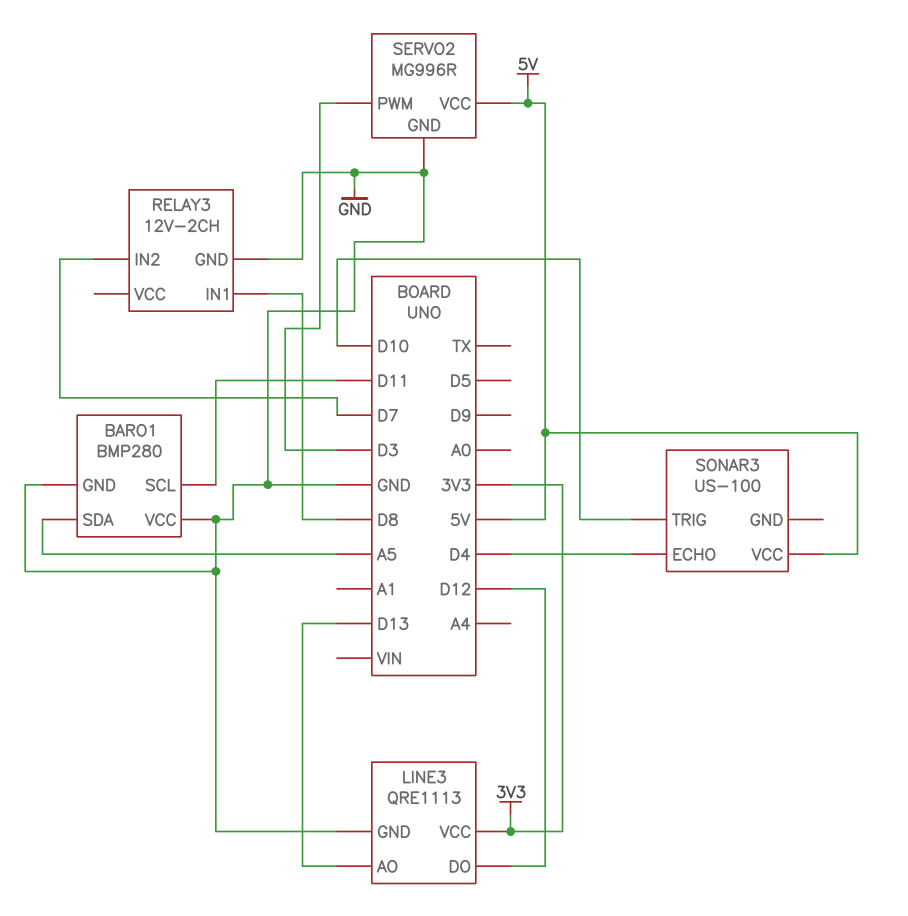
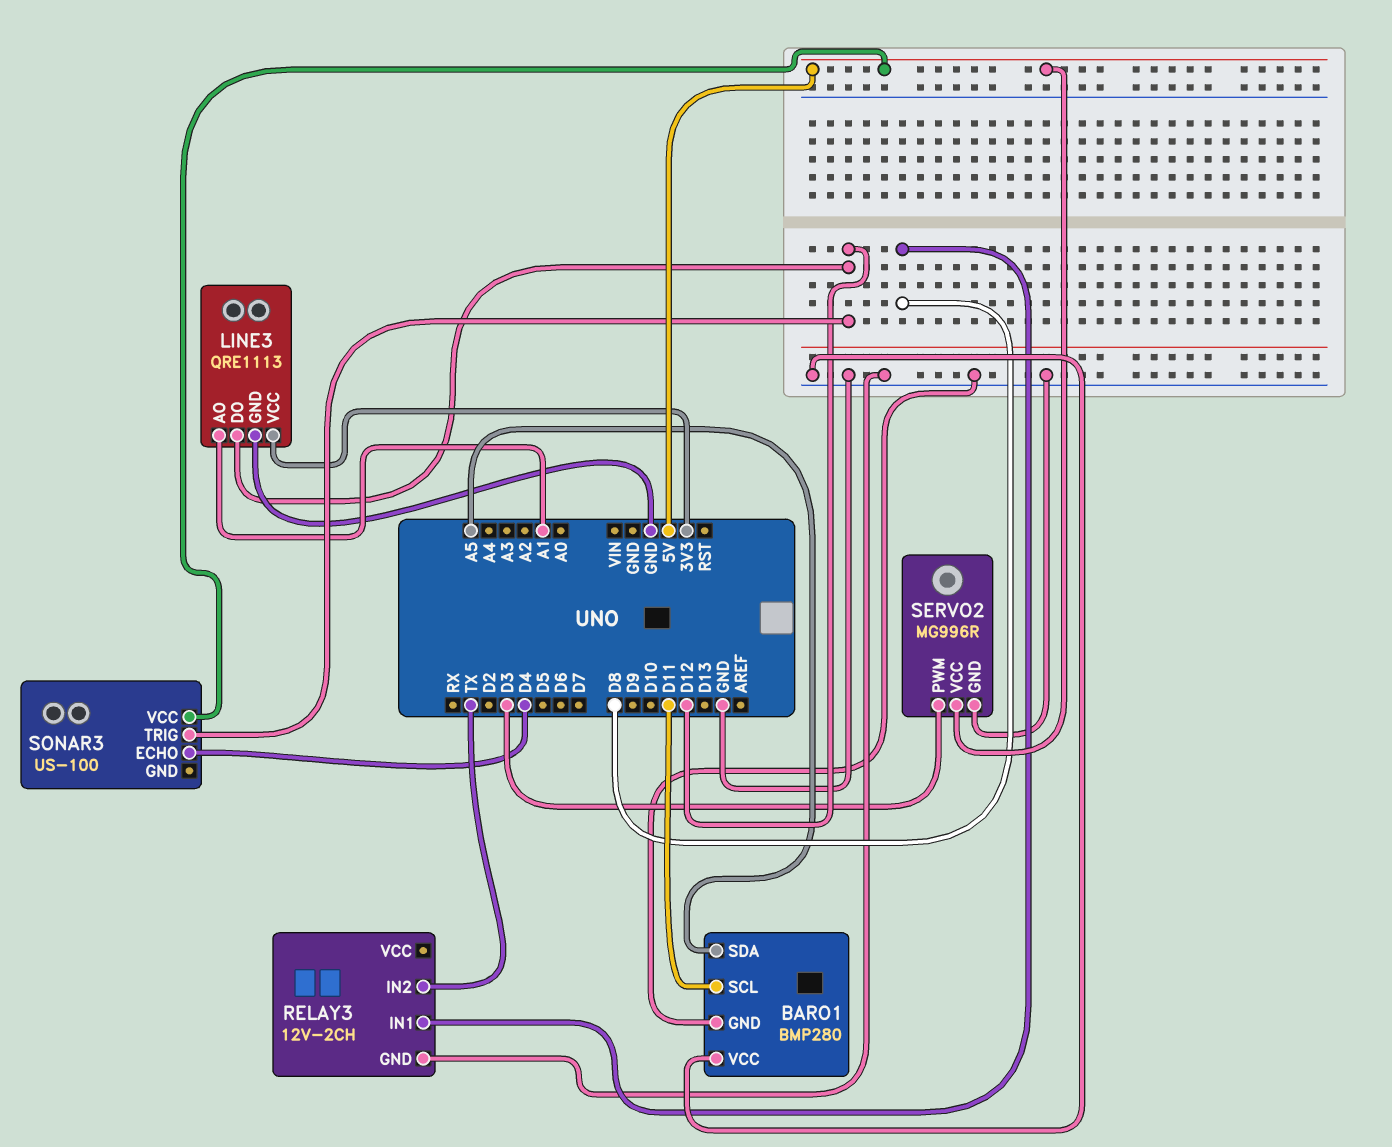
LINE3 pin AO: D13 -> A1
RELAY3 pin IN2: D7 -> TX
SONAR3 pin TRIG: D10 -> D12

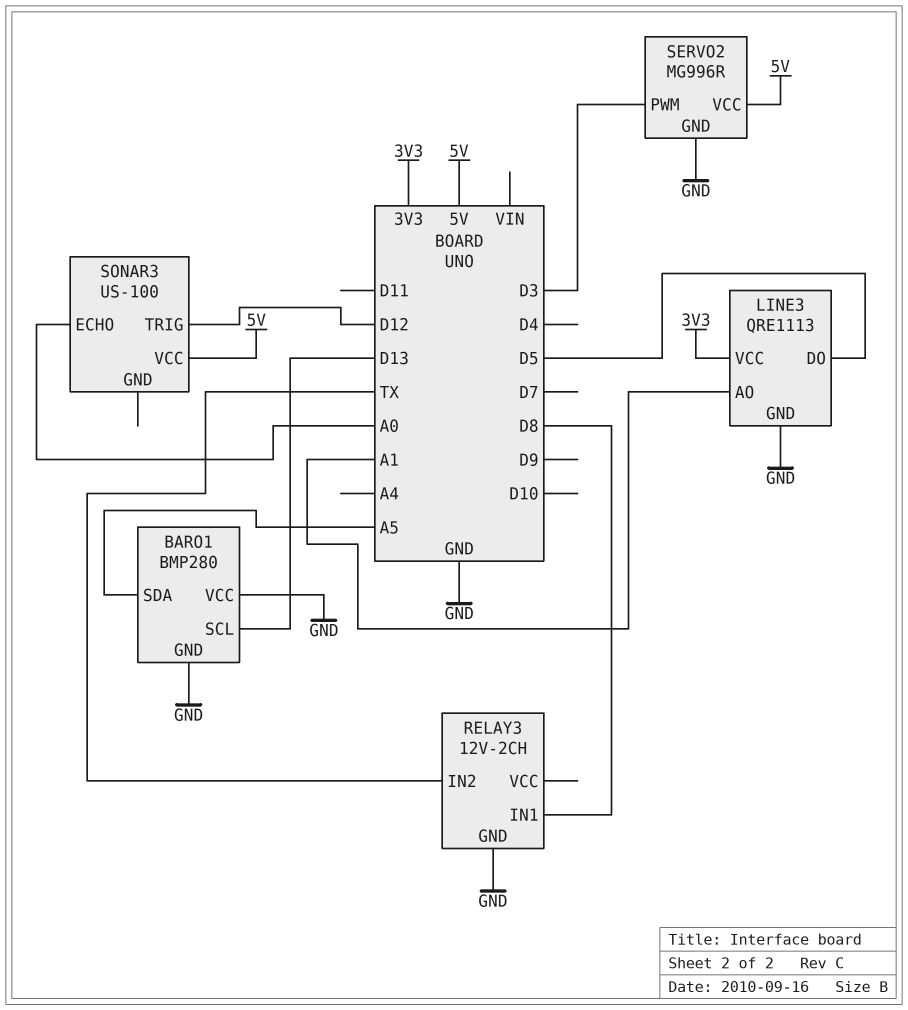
BARO1 pin SCL: D11 -> D13
LINE3 pin DO: D12 -> D5
SONAR3 pin ECHO: D4 -> A0

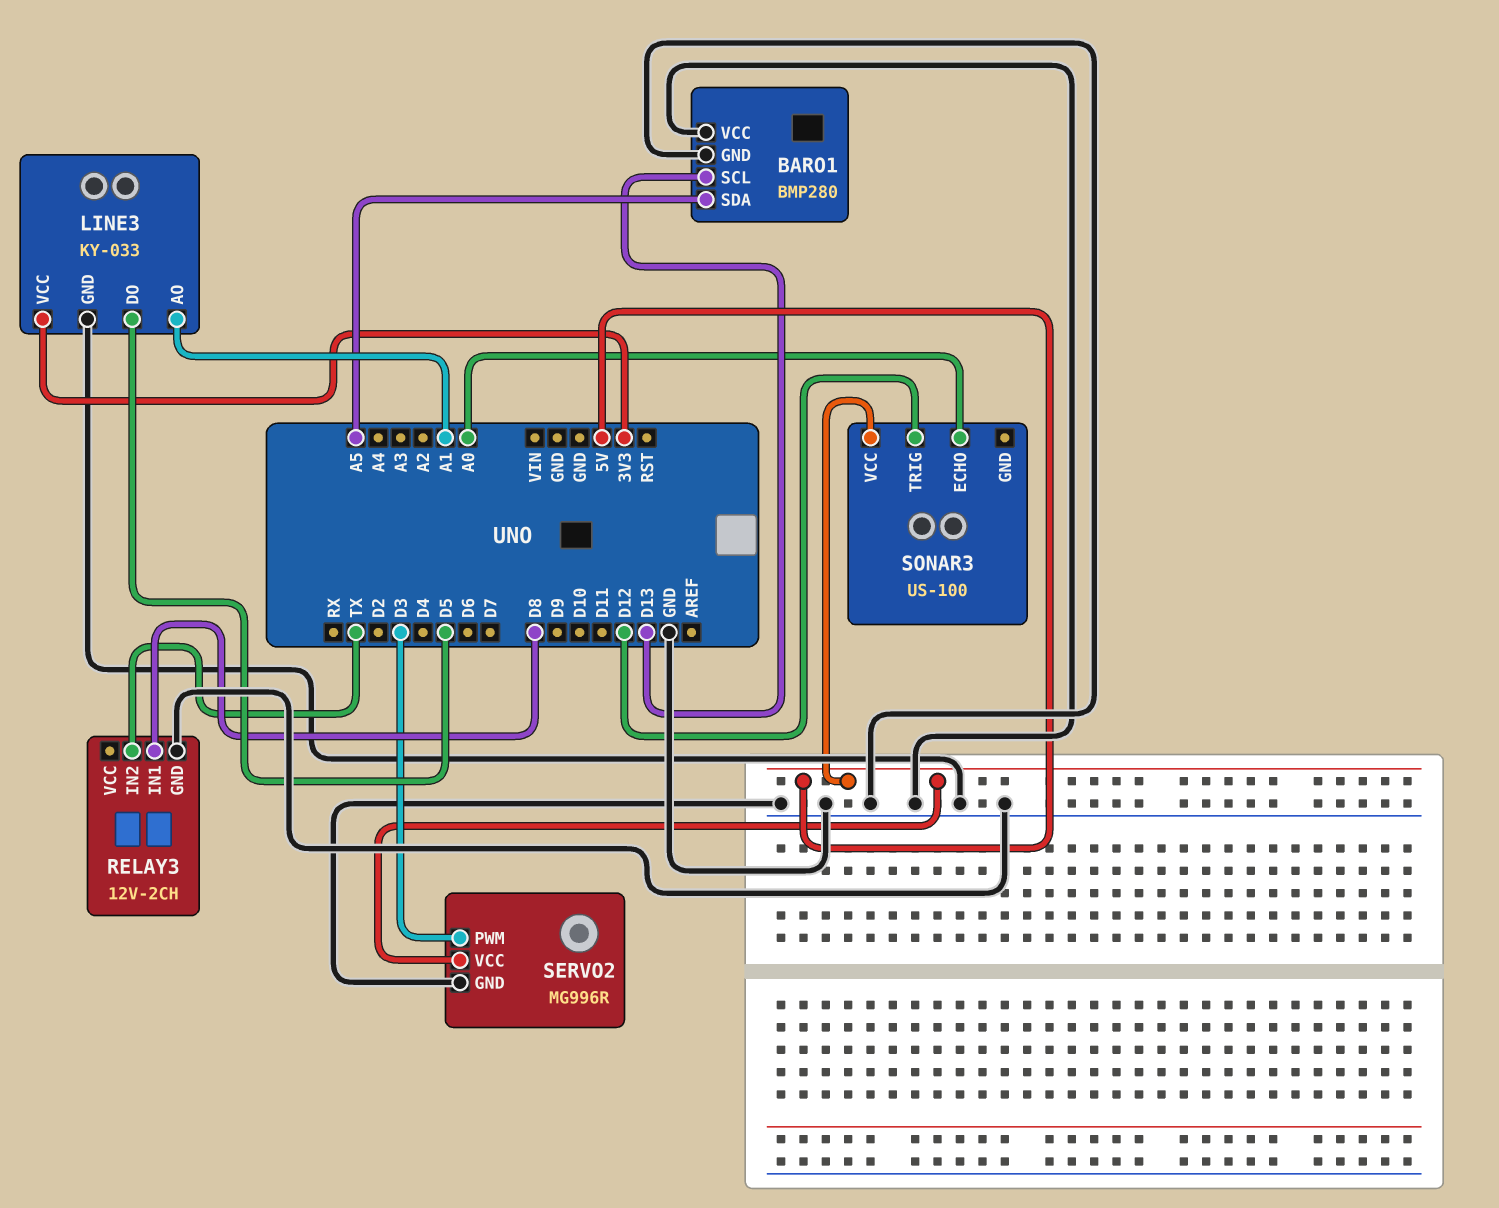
LINE3: QRE1113 -> KY-033

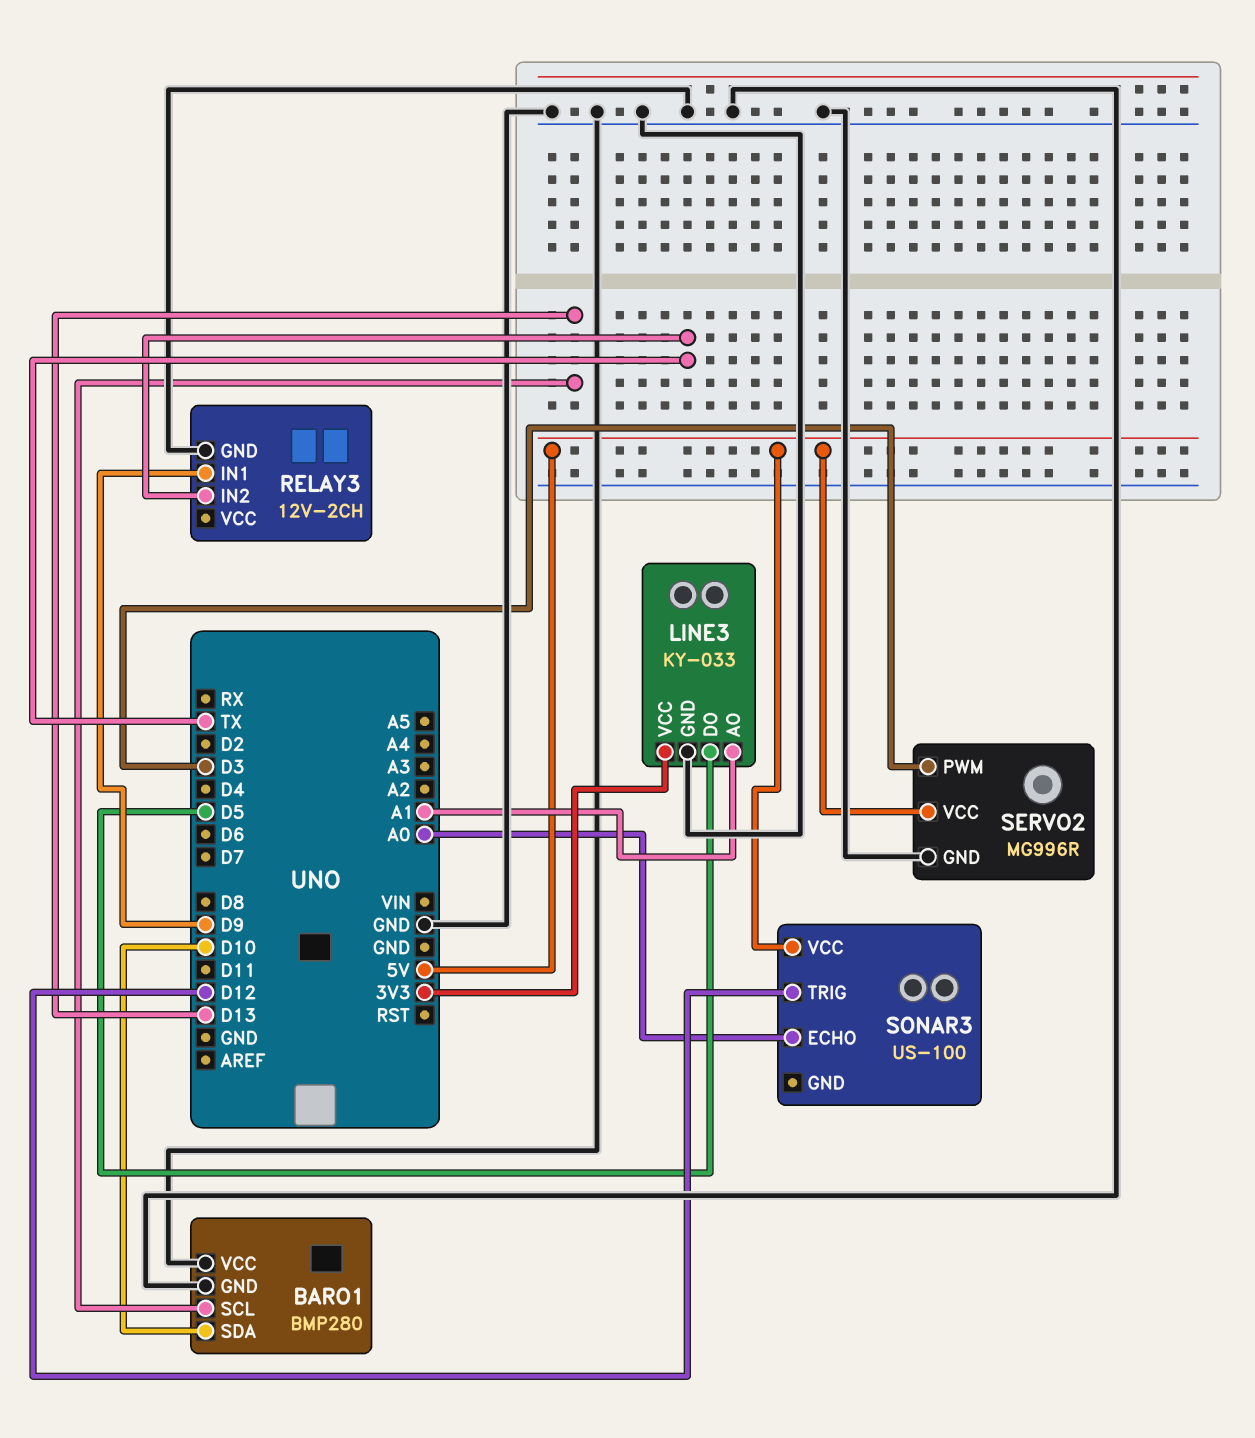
BARO1 pin SDA: A5 -> D10
RELAY3 pin IN1: D8 -> D9

